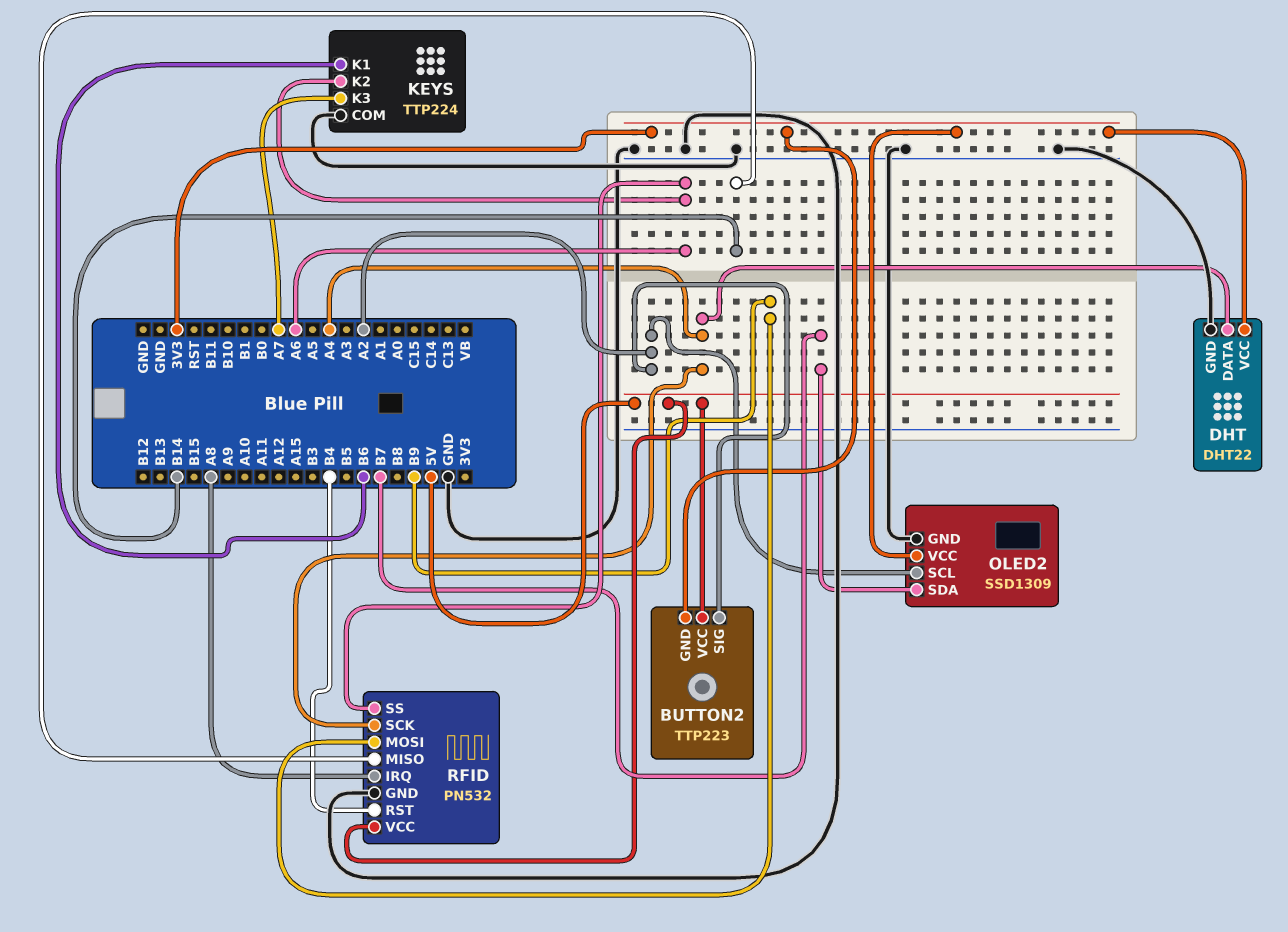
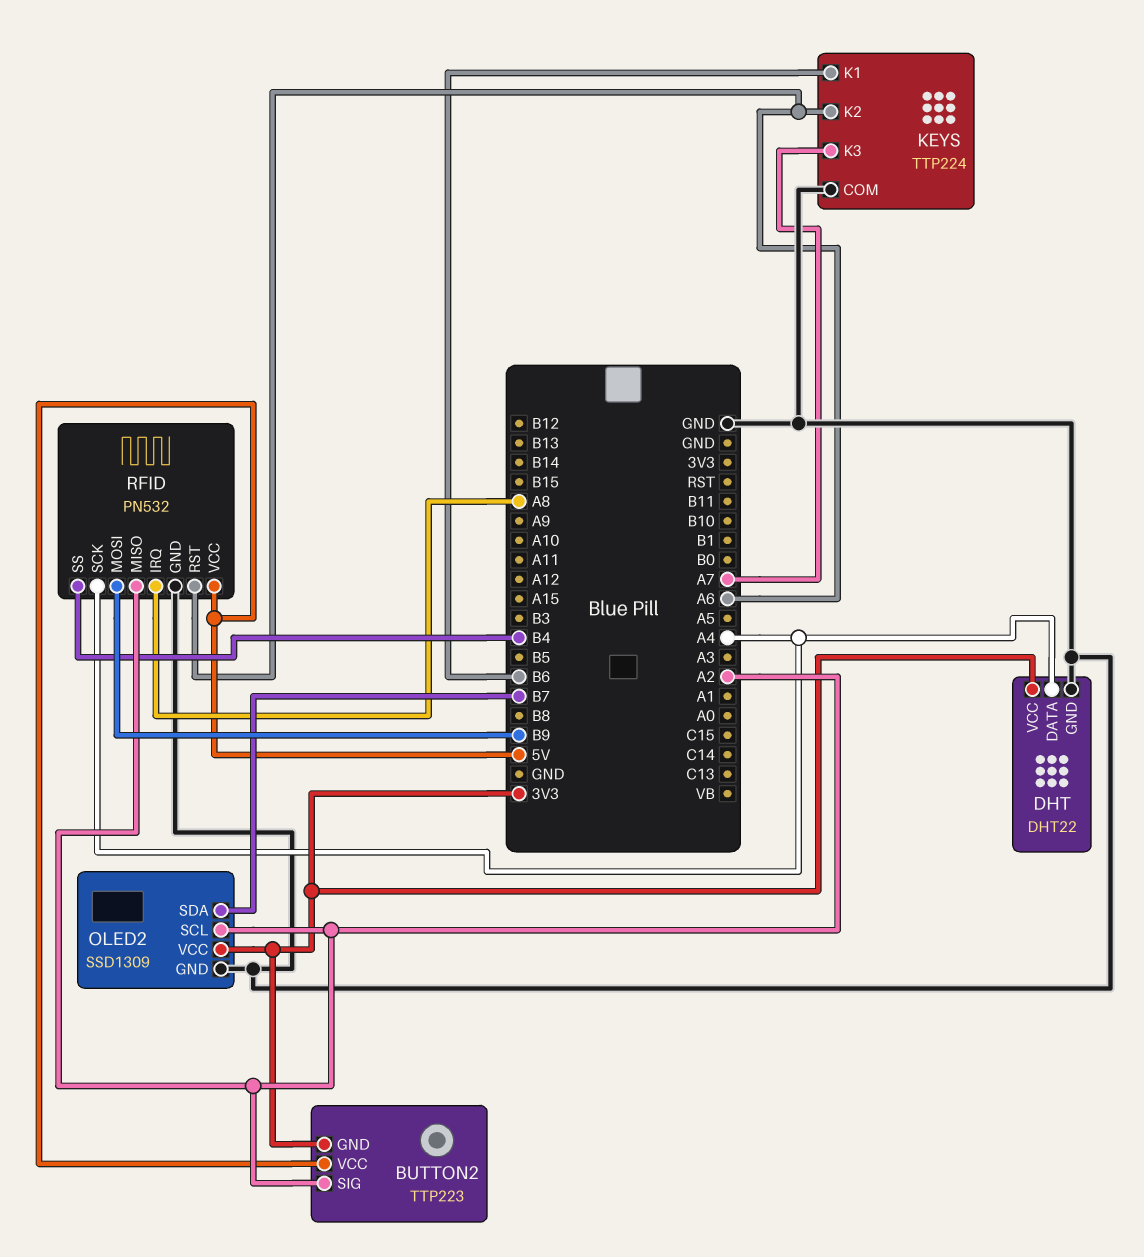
RFID pin MISO: B14 -> A2
RFID pin RST: B4 -> A6
RFID pin SS: A6 -> B4

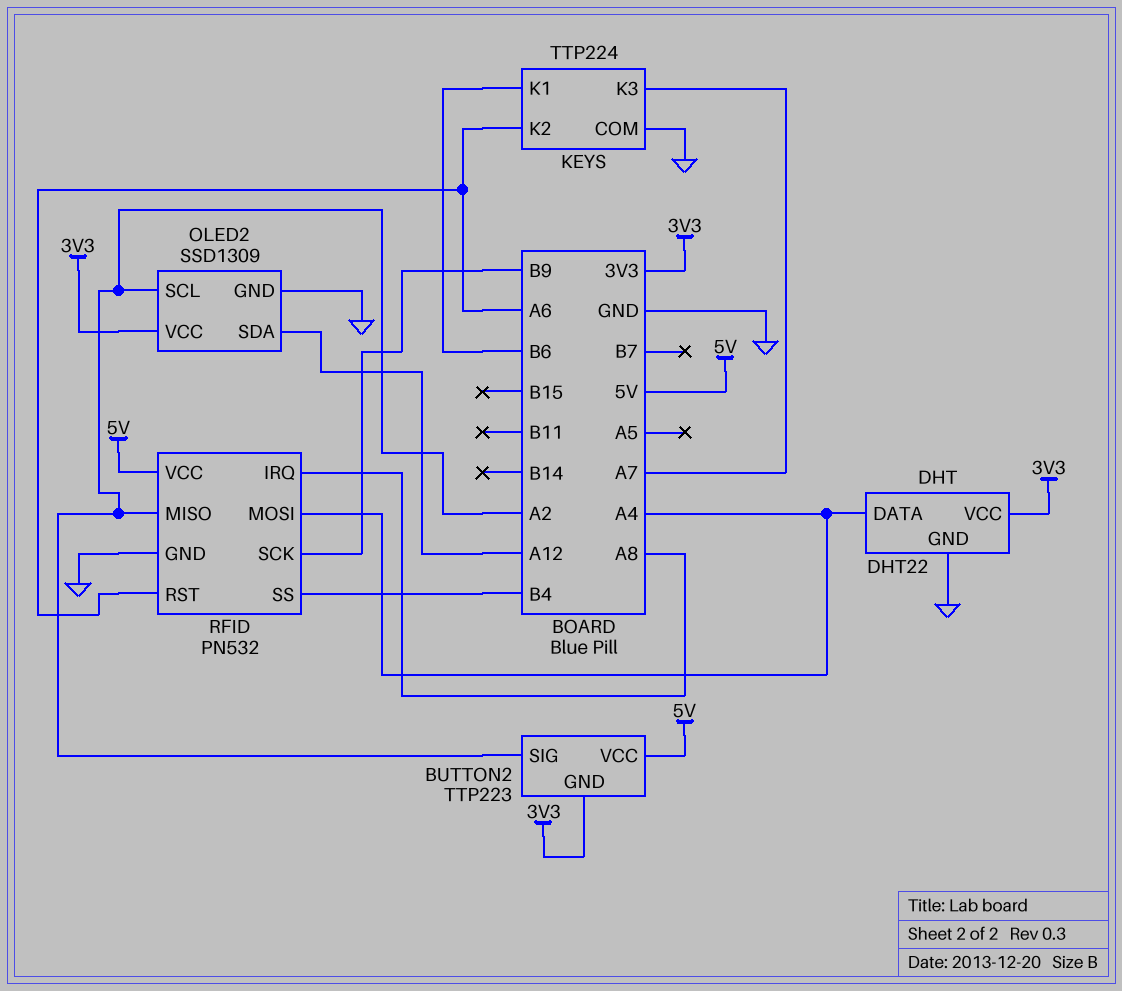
OLED2 pin SDA: B7 -> A12
RFID pin MOSI: B9 -> A4
RFID pin SCK: A4 -> B9

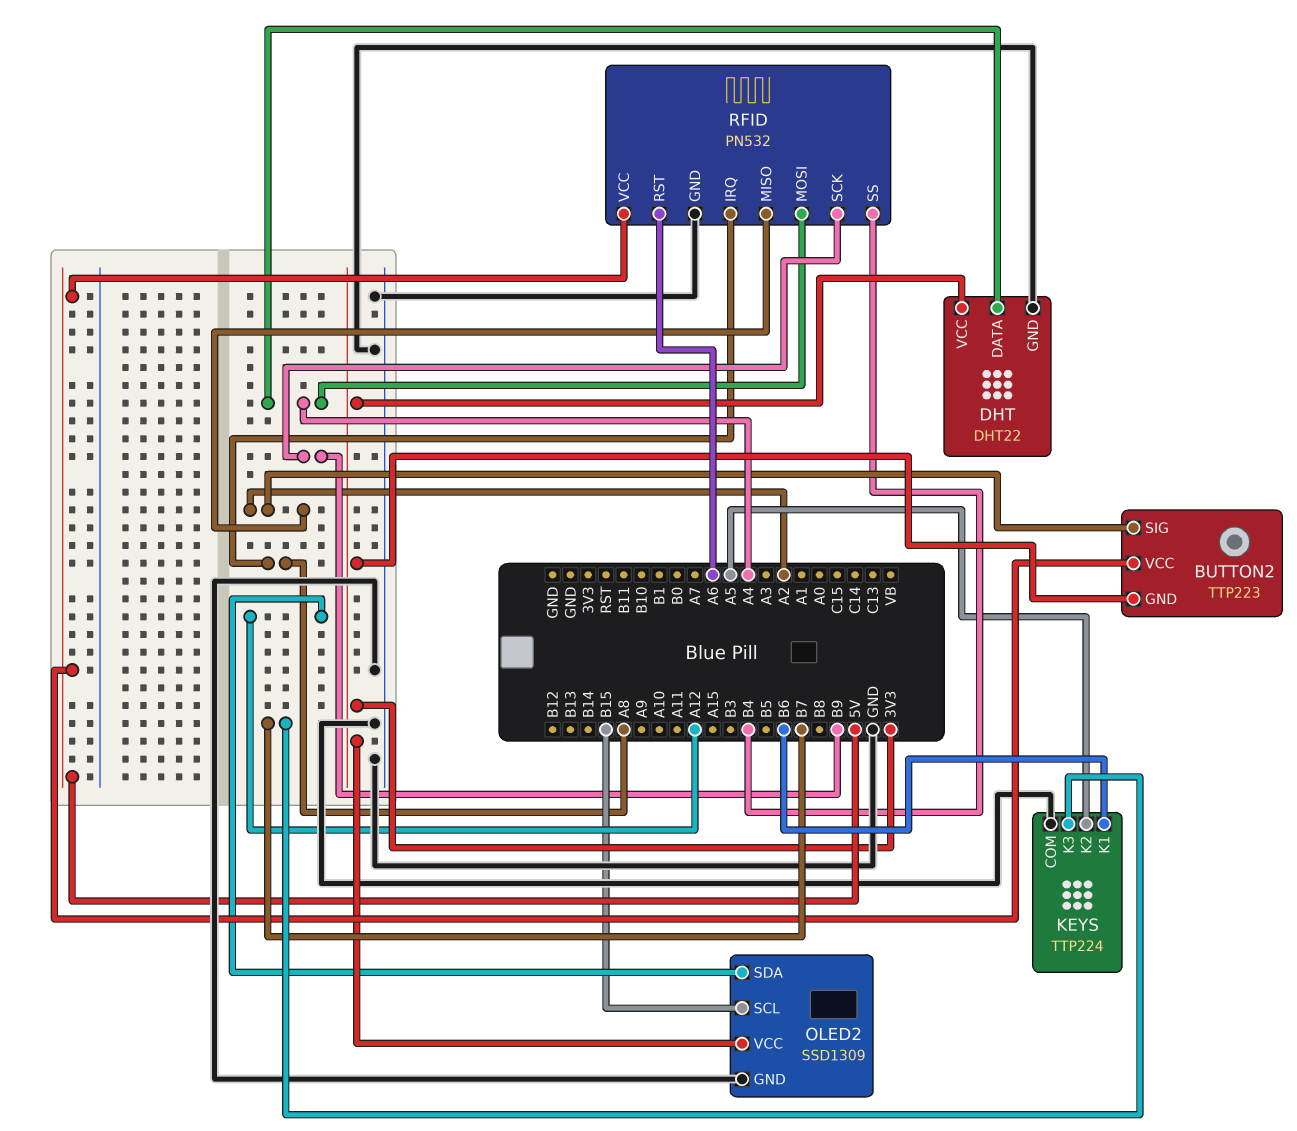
KEYS pin K2: A6 -> A5
KEYS pin K3: A7 -> B7
OLED2 pin SCL: A2 -> B15

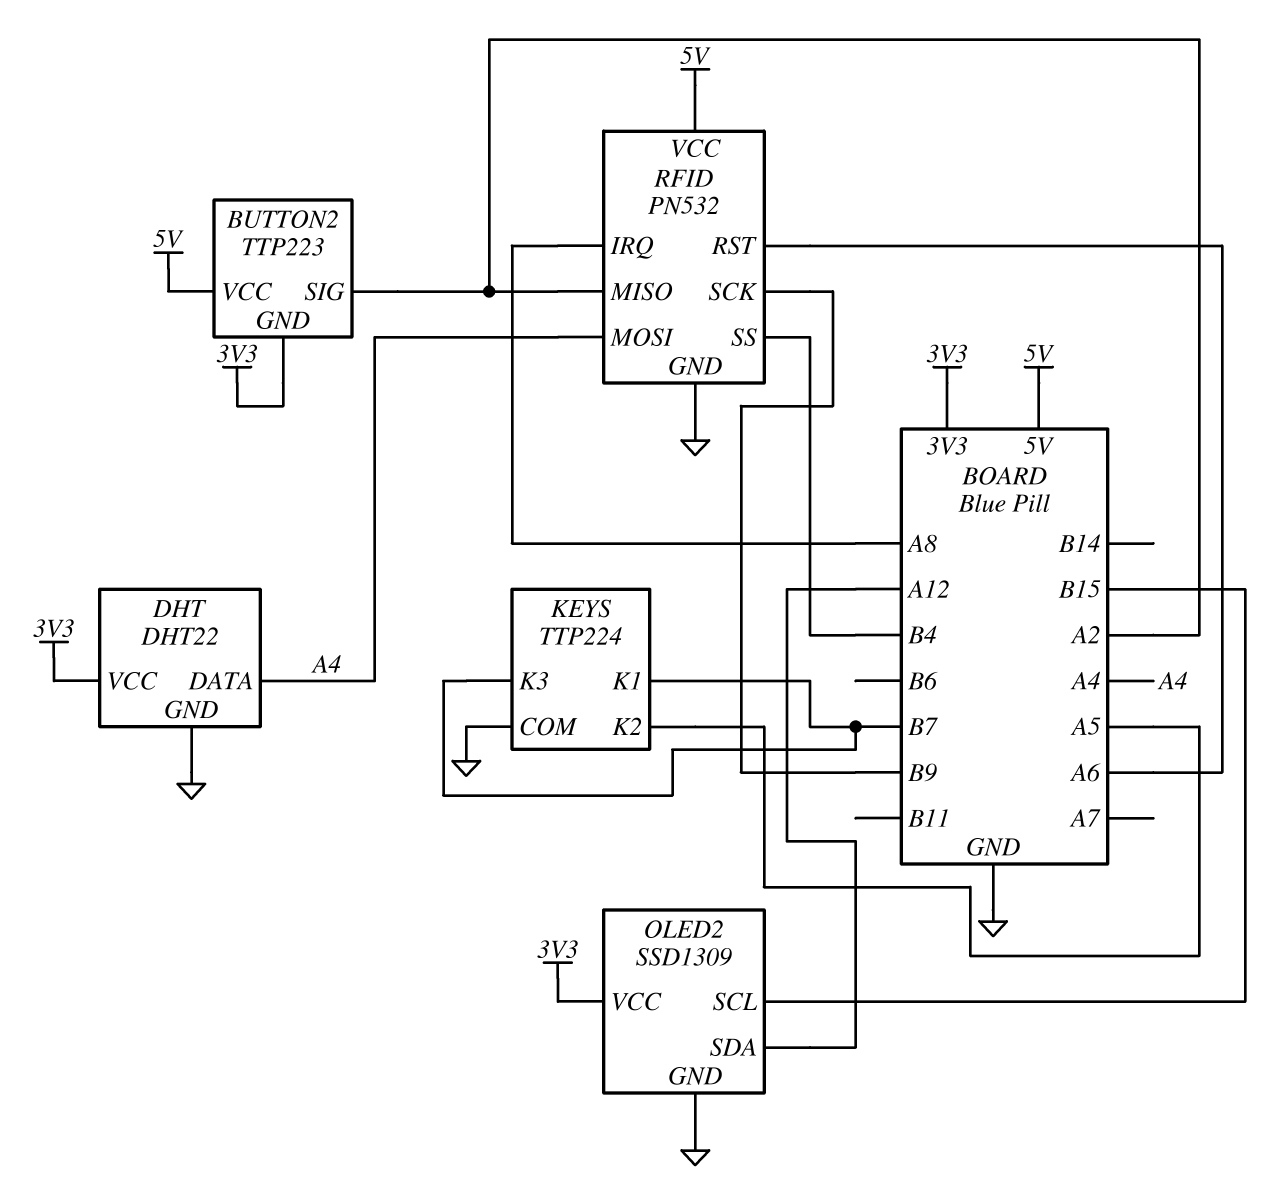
KEYS pin K1: B6 -> B7

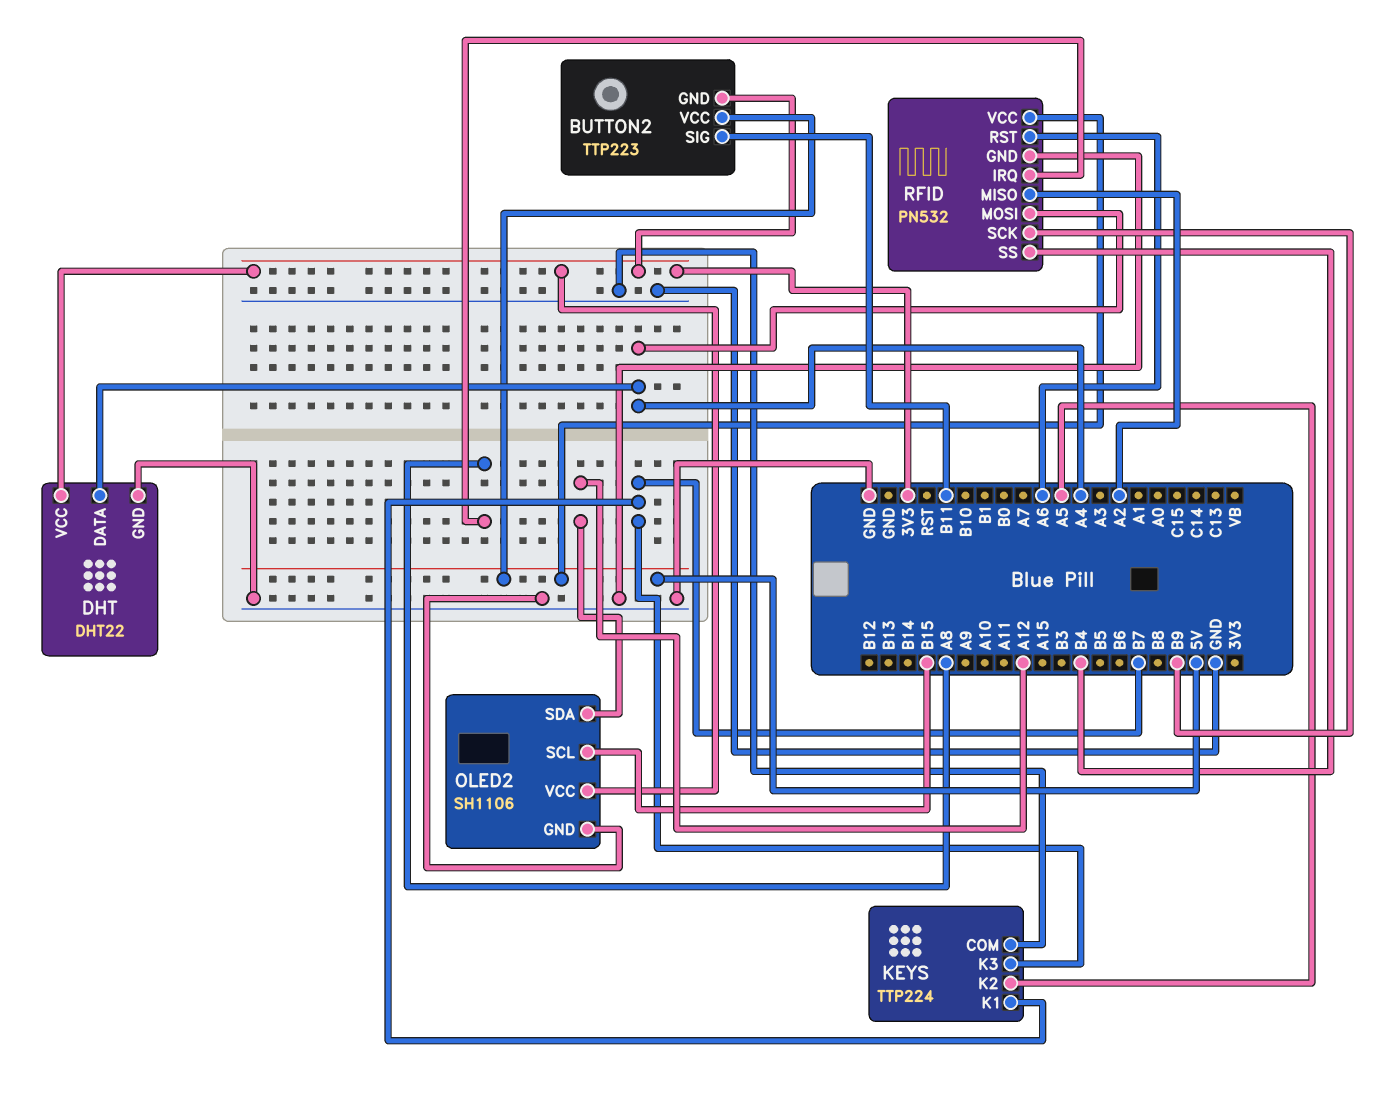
BUTTON2 pin SIG: A2 -> B11
OLED2: SSD1309 -> SH1106

